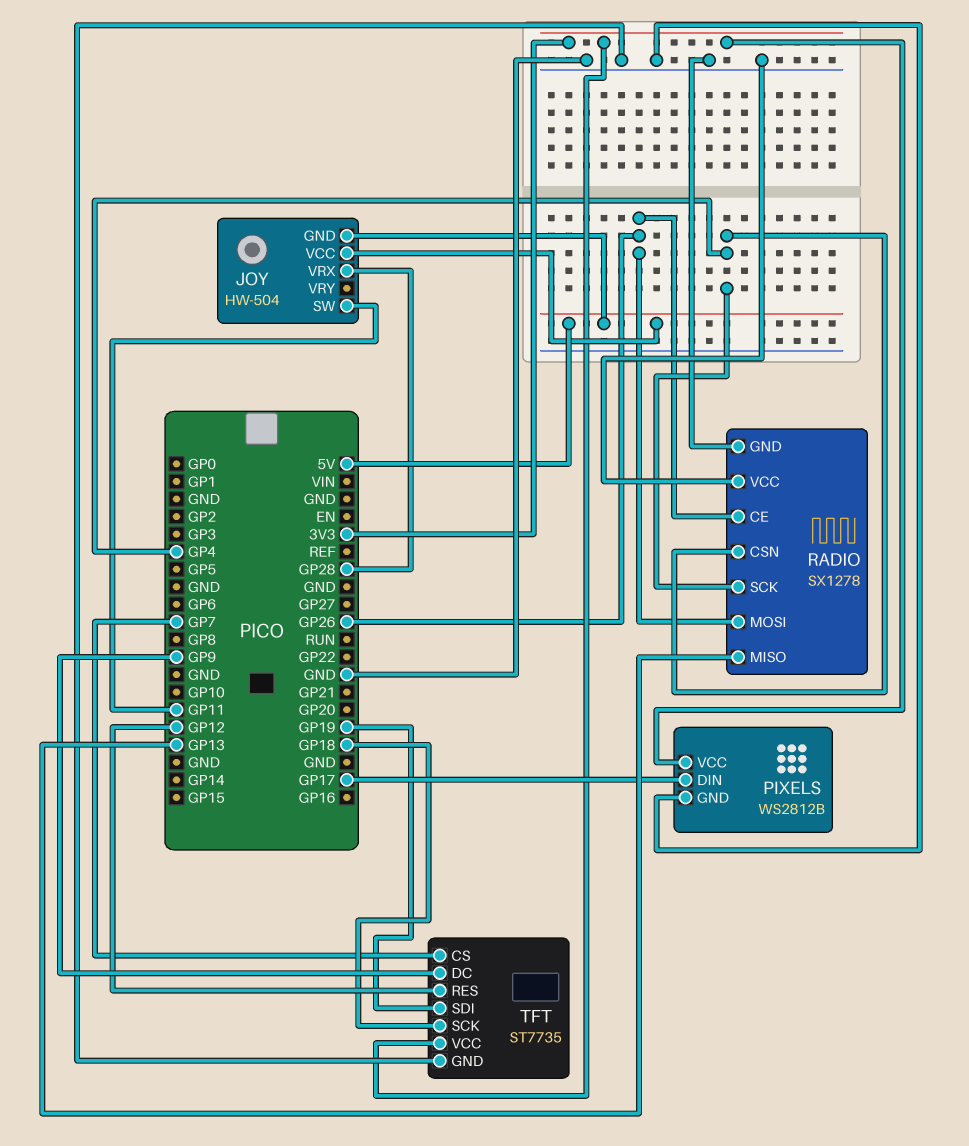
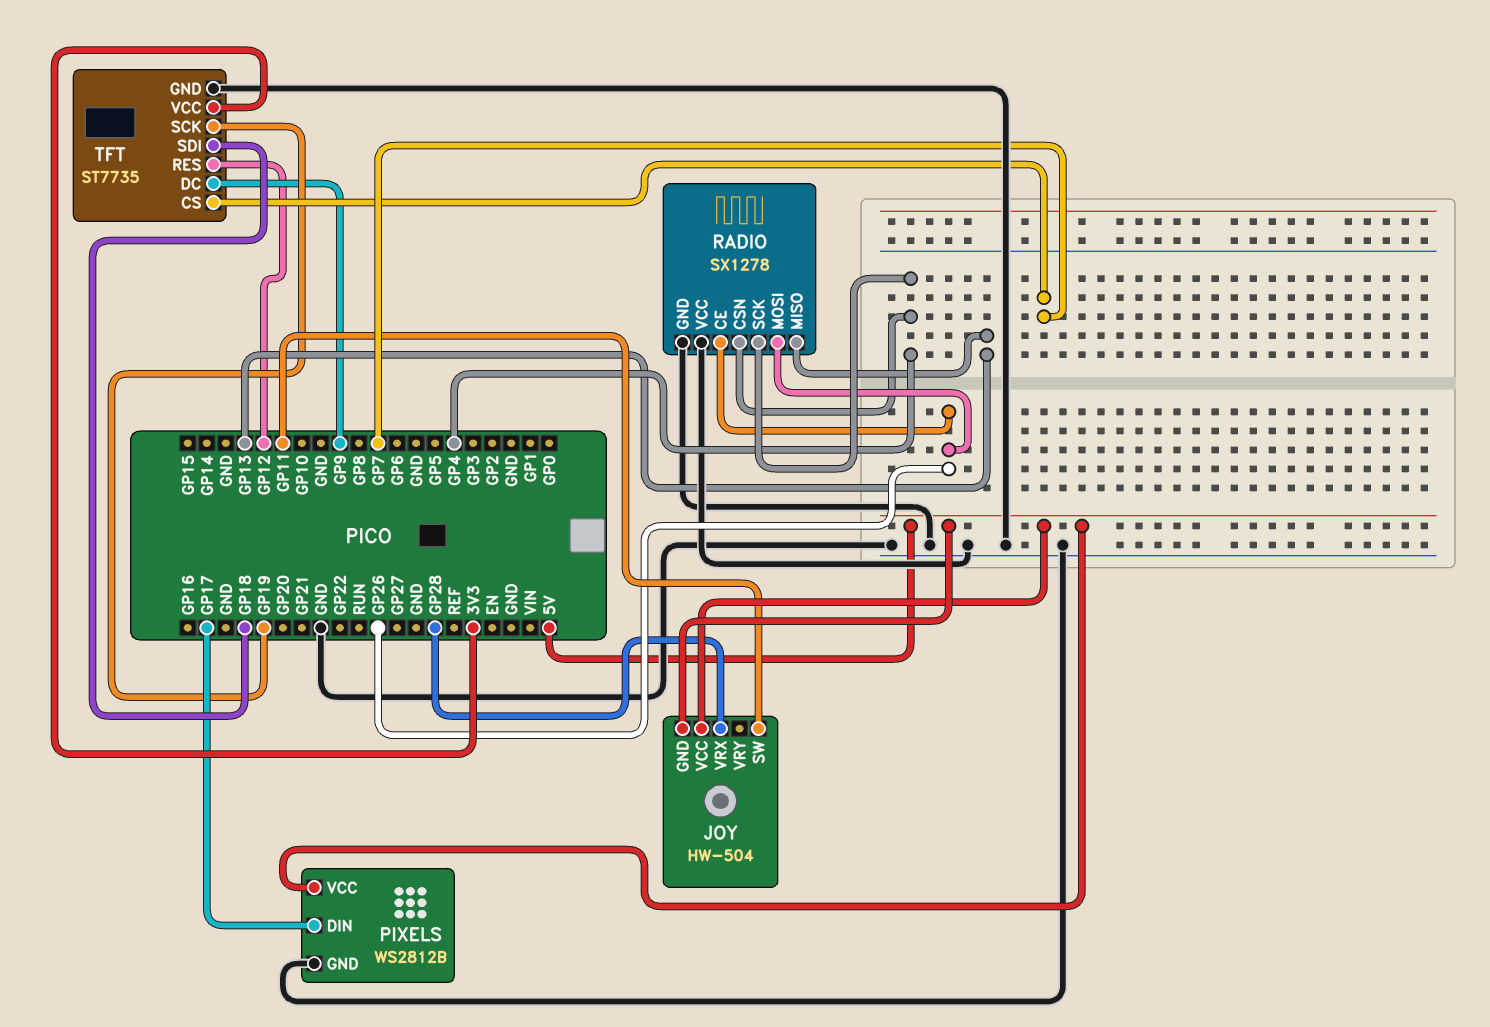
PIXELS pin VCC: 3V3 -> 5V
TFT pin SCK: GP18 -> GP19
TFT pin SDI: GP19 -> GP18

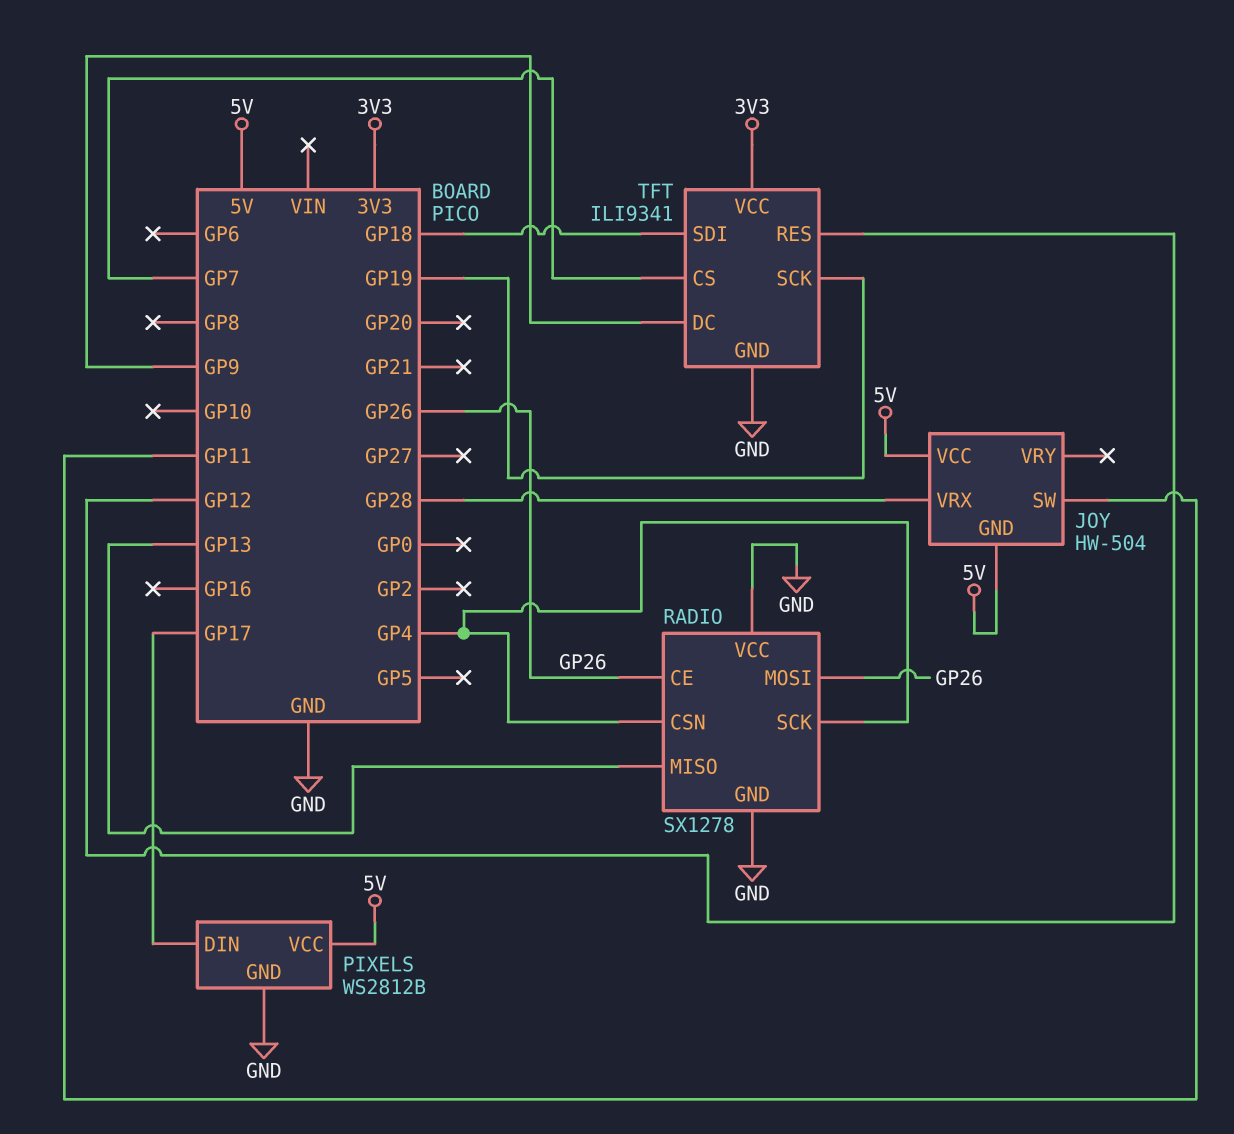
TFT: ST7735 -> ILI9341

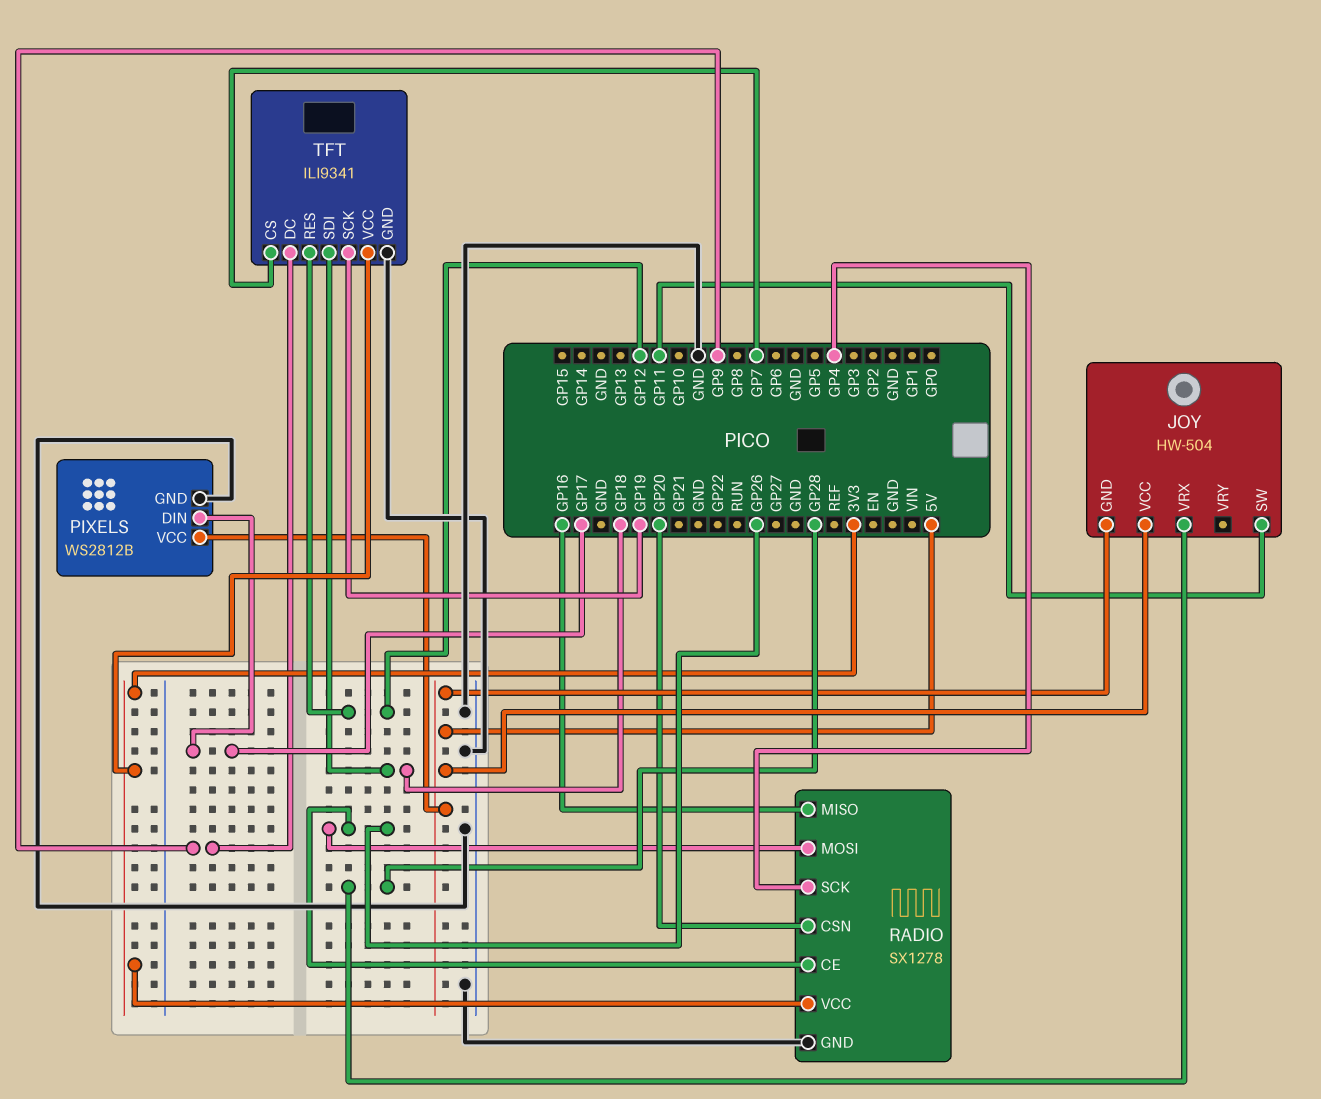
RADIO pin CSN: GP4 -> GP20
RADIO pin MISO: GP13 -> GP16
RADIO pin VCC: GND -> 3V3

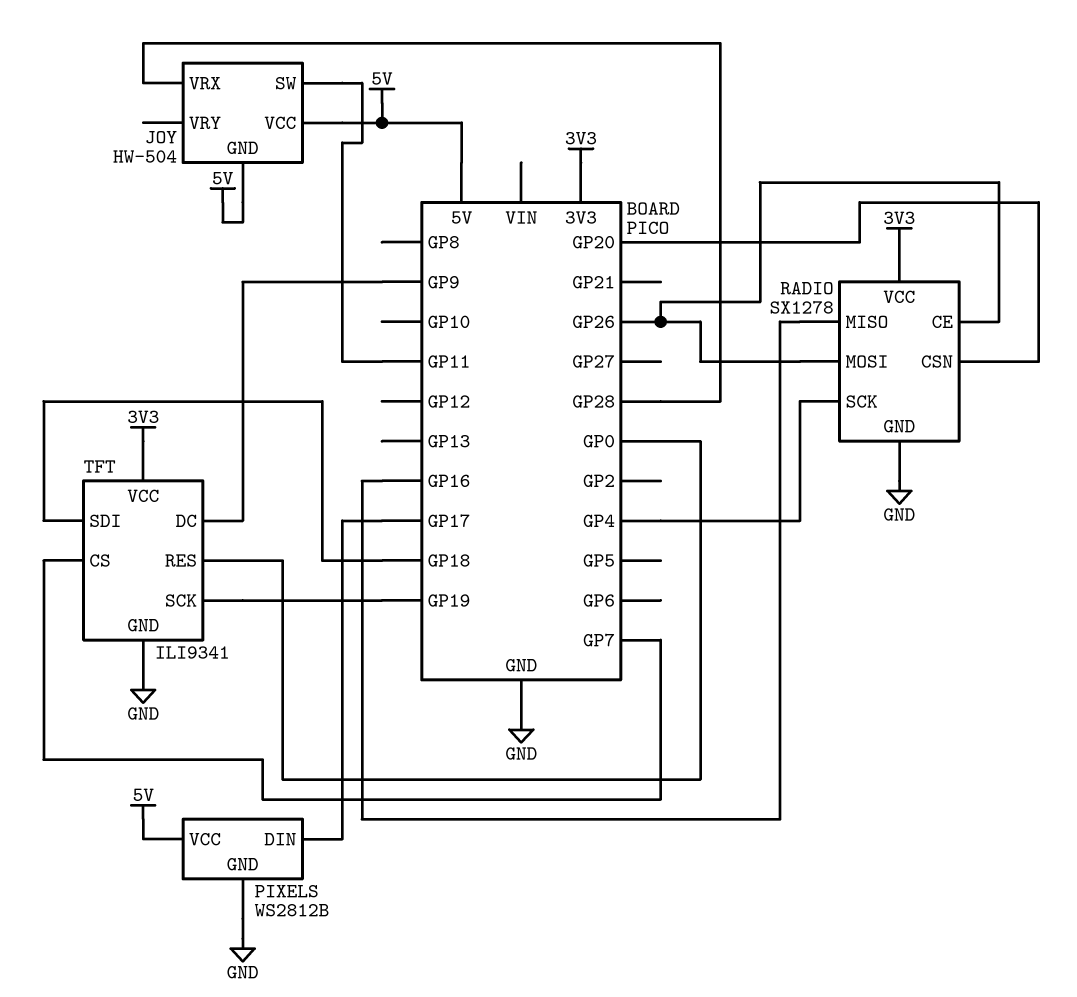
TFT pin RES: GP12 -> GP0

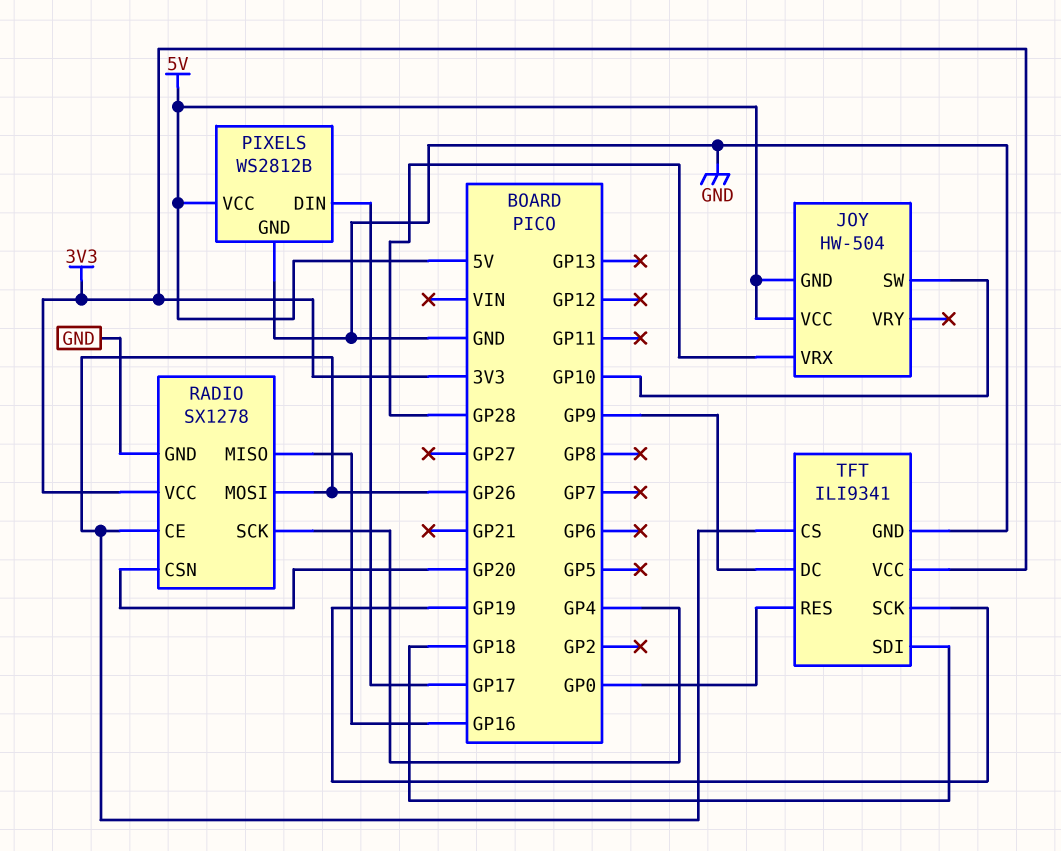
JOY pin SW: GP11 -> GP10
TFT pin CS: GP7 -> GP26

